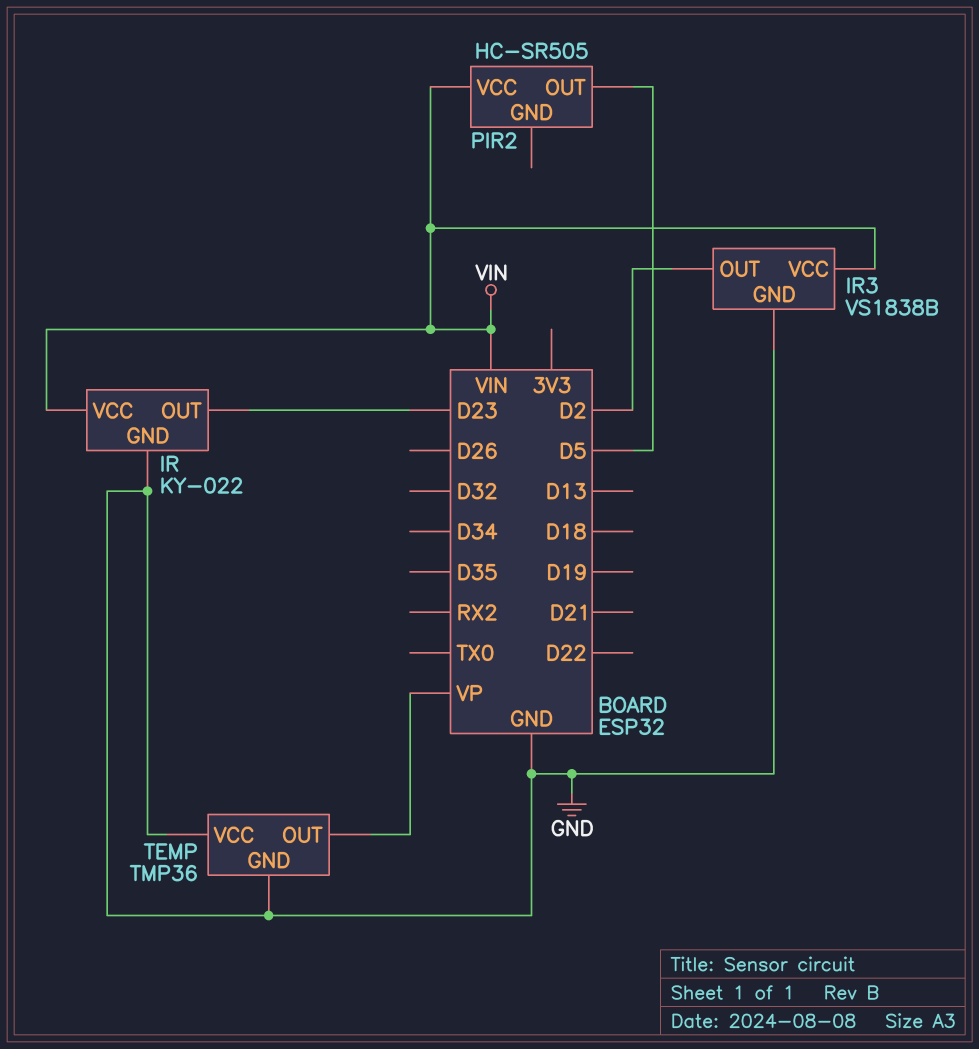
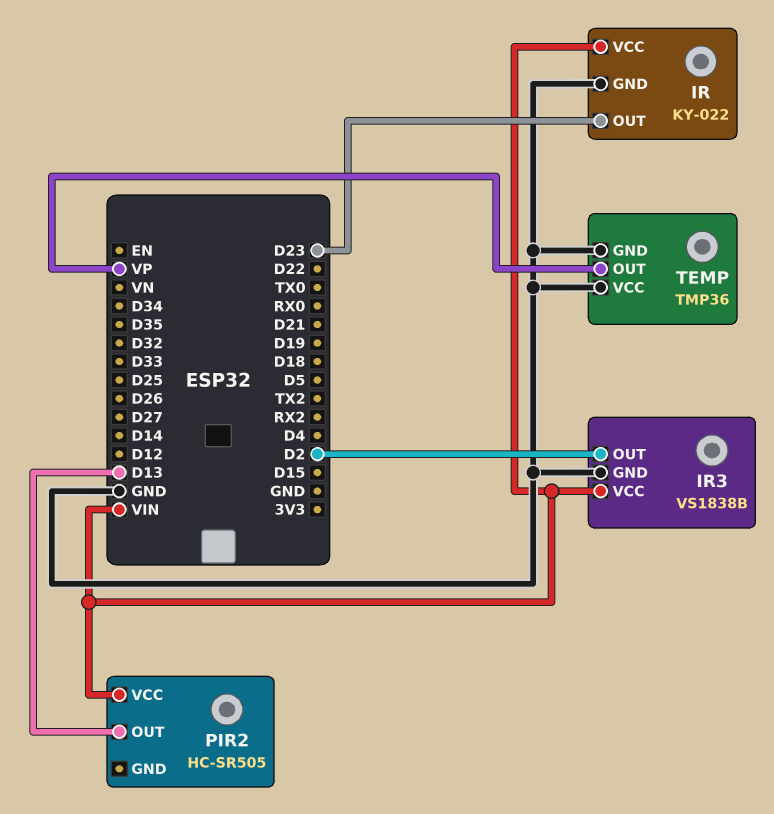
PIR2 pin OUT: D5 -> D13

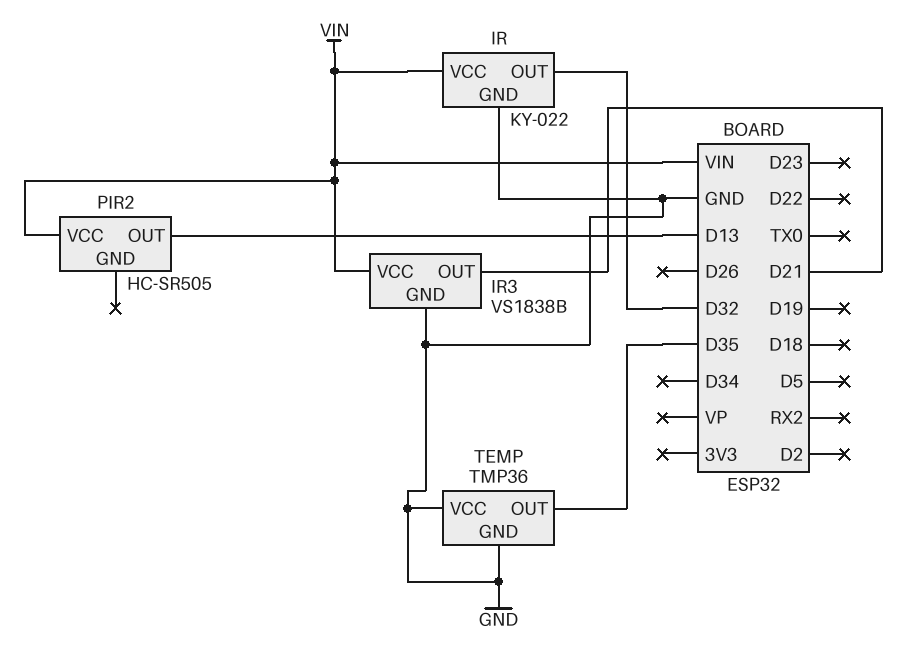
IR pin OUT: D23 -> D32
IR3 pin OUT: D2 -> D21
TEMP pin OUT: VP -> D35

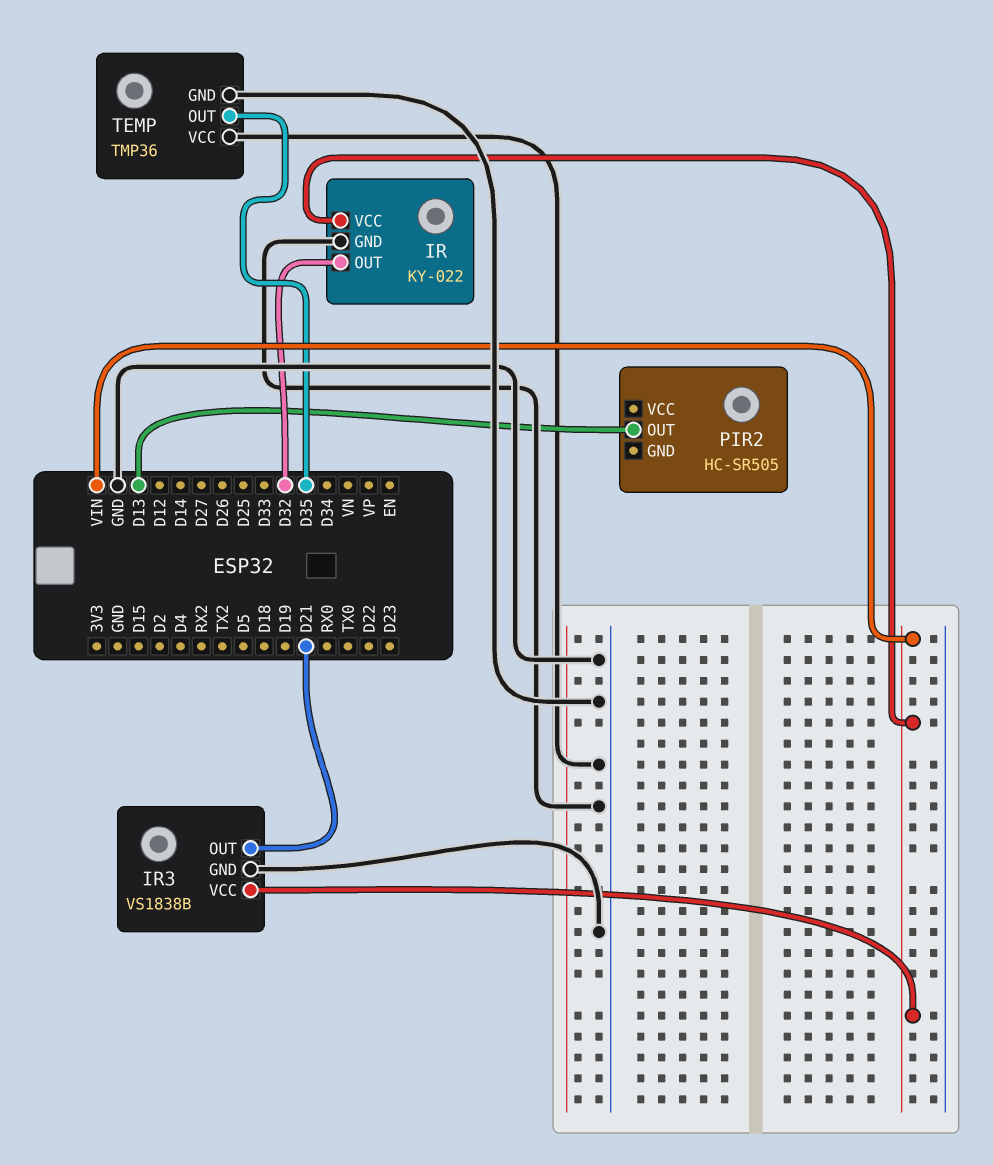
PIR2 pin VCC: VIN -> none

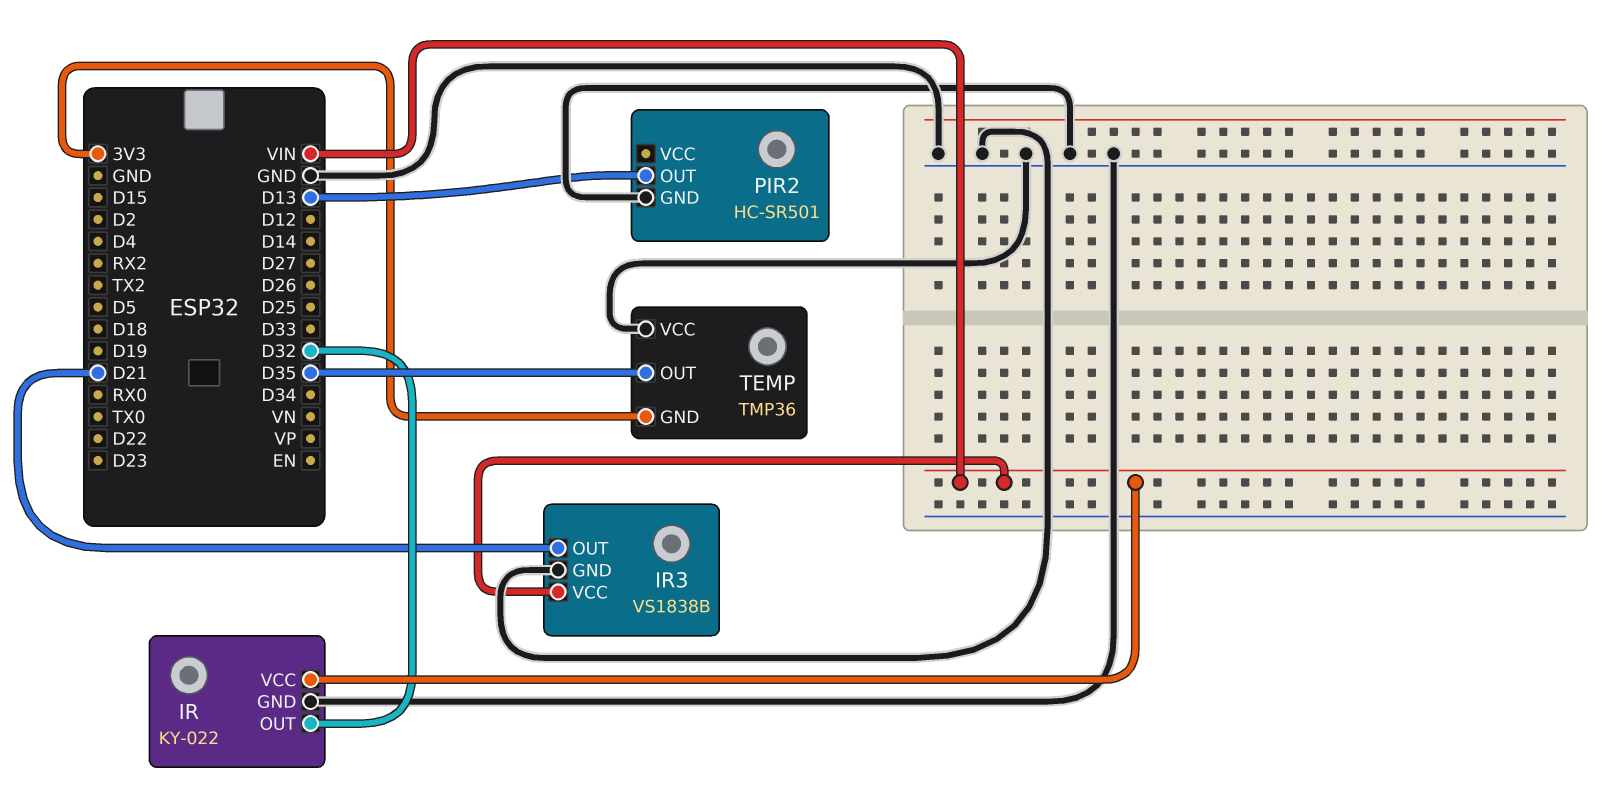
PIR2: HC-SR505 -> HC-SR501
PIR2 pin GND: none -> GND
TEMP pin GND: GND -> 3V3

